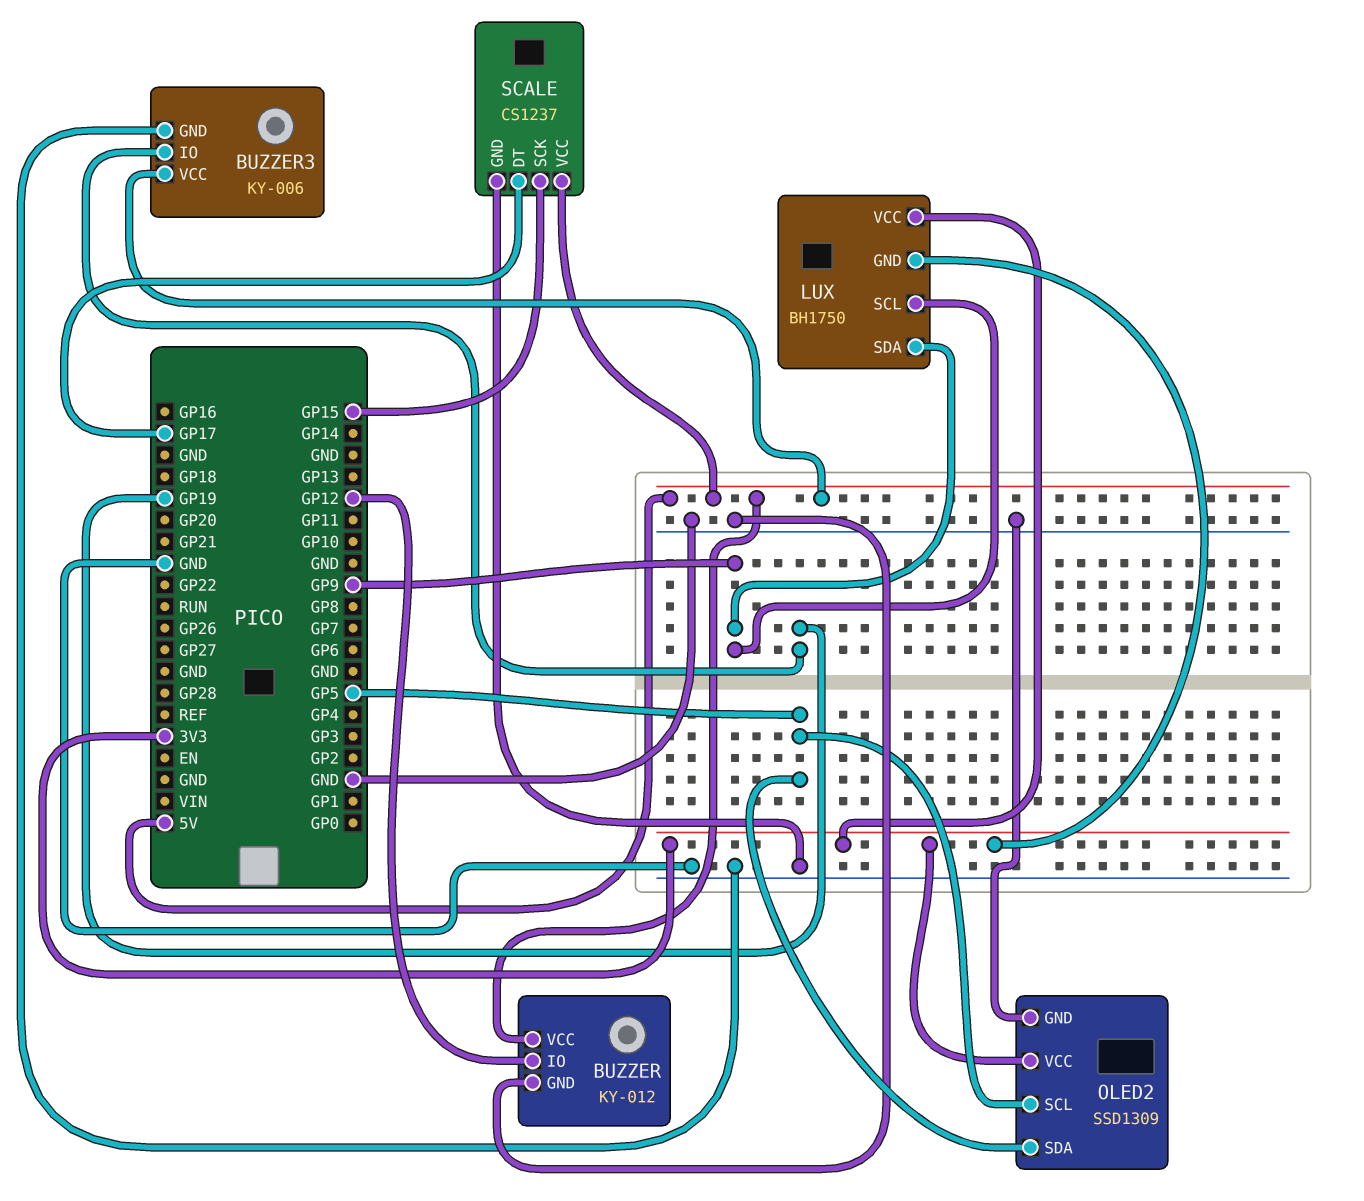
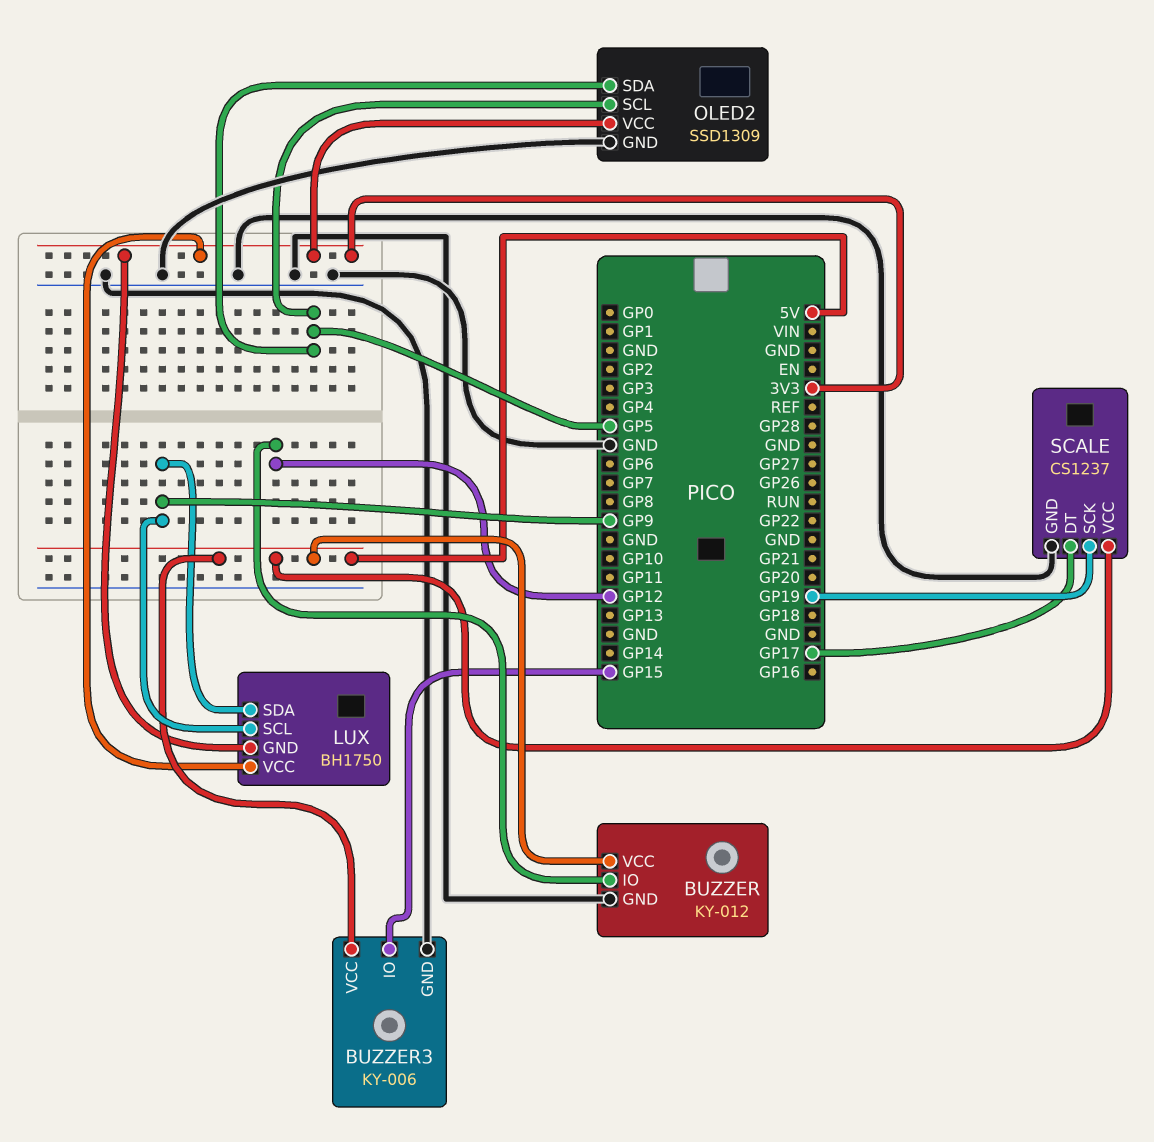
BUZZER3 pin IO: GP19 -> GP15
SCALE pin SCK: GP15 -> GP19

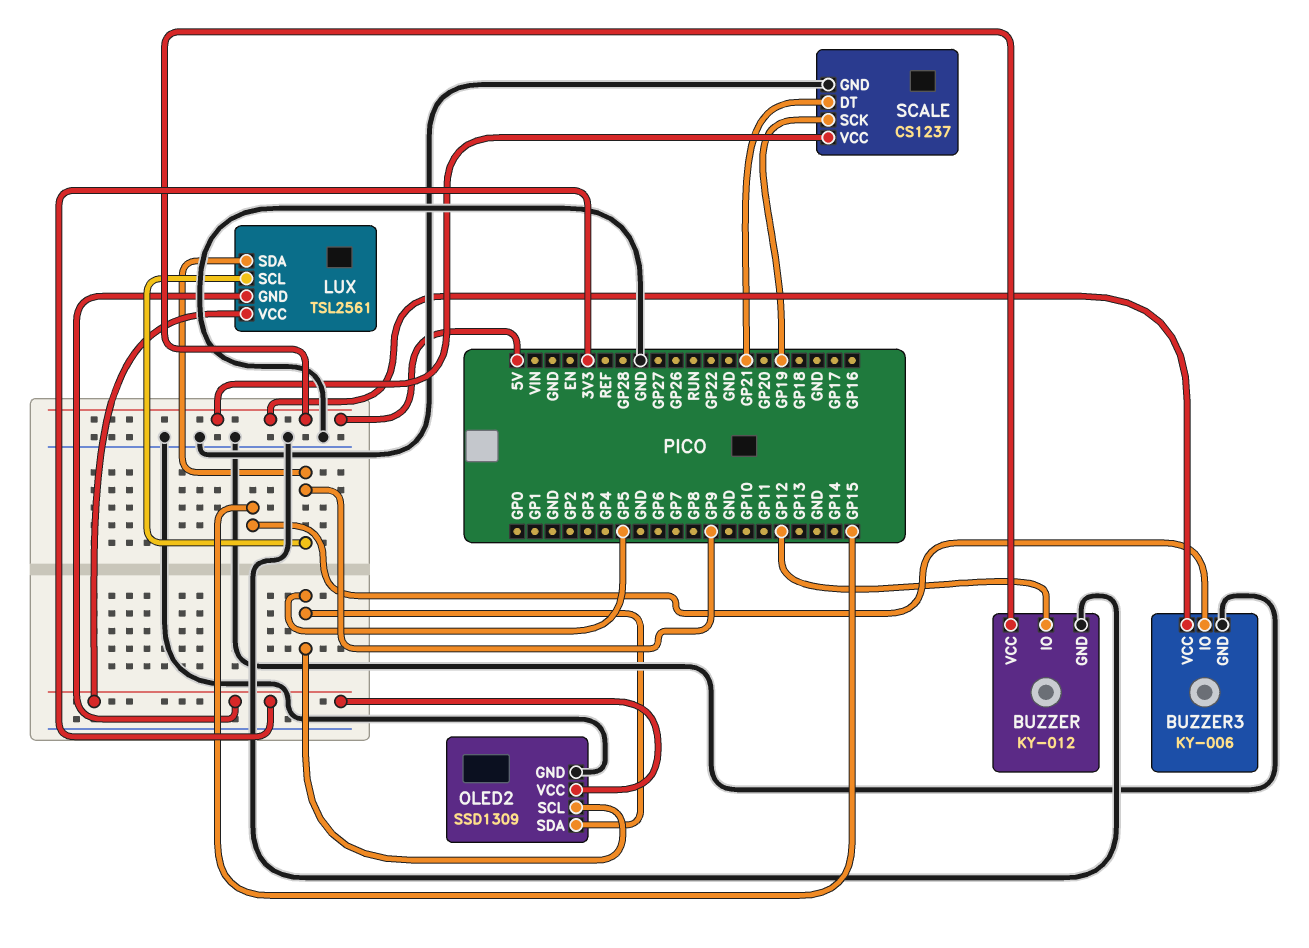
LUX: BH1750 -> TSL2561
SCALE pin DT: GP17 -> GP21

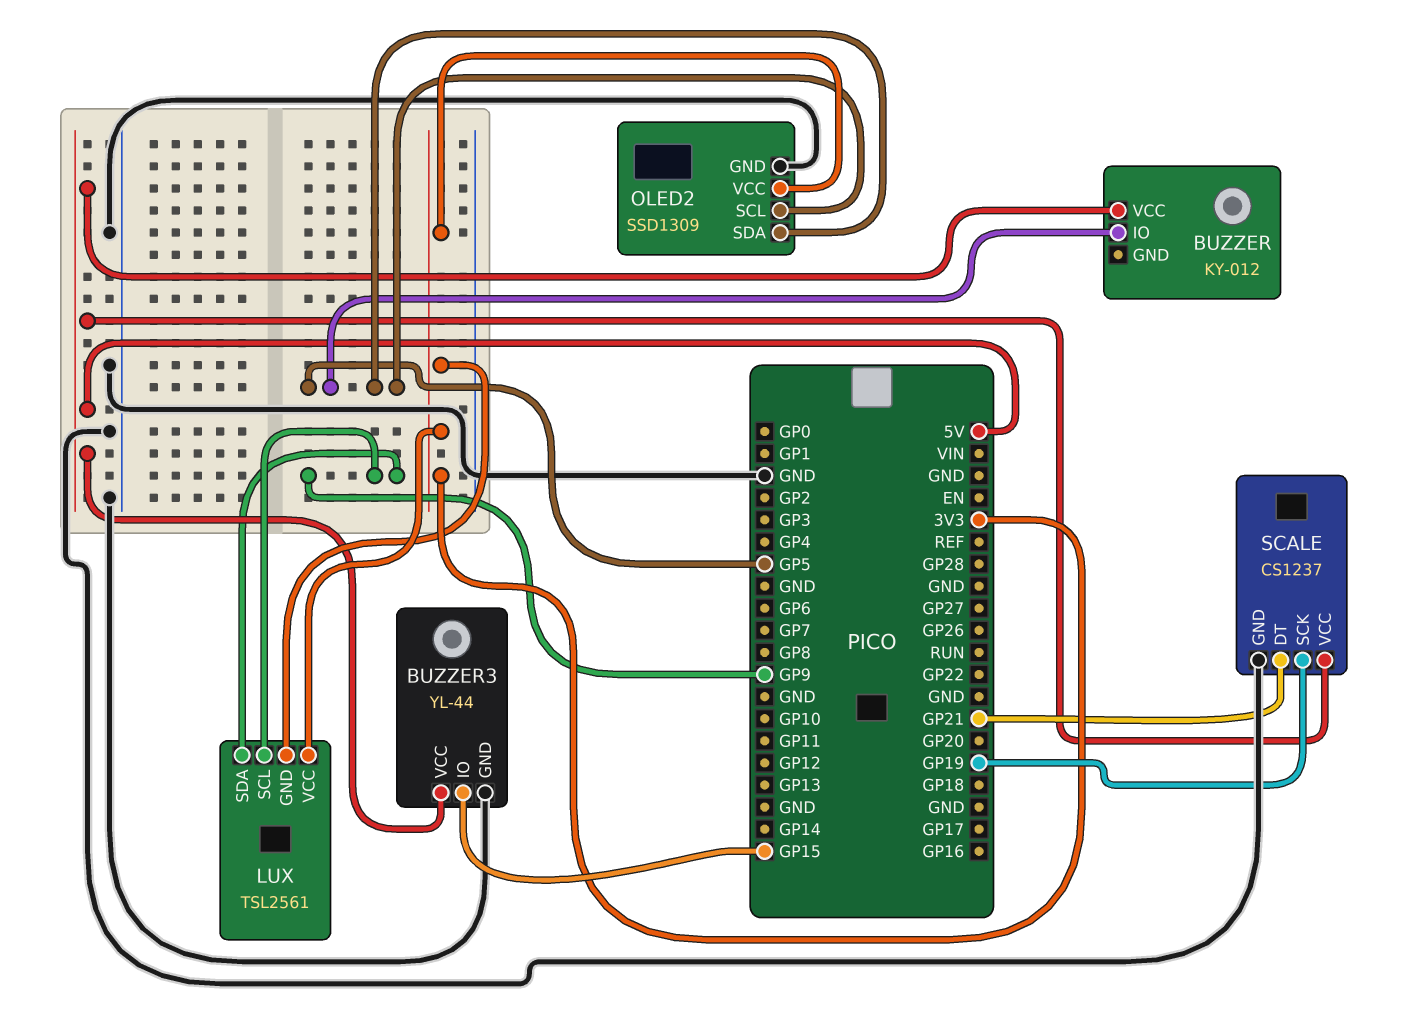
BUZZER pin GND: GND -> none
BUZZER pin IO: GP12 -> GP5
BUZZER3: KY-006 -> YL-44

